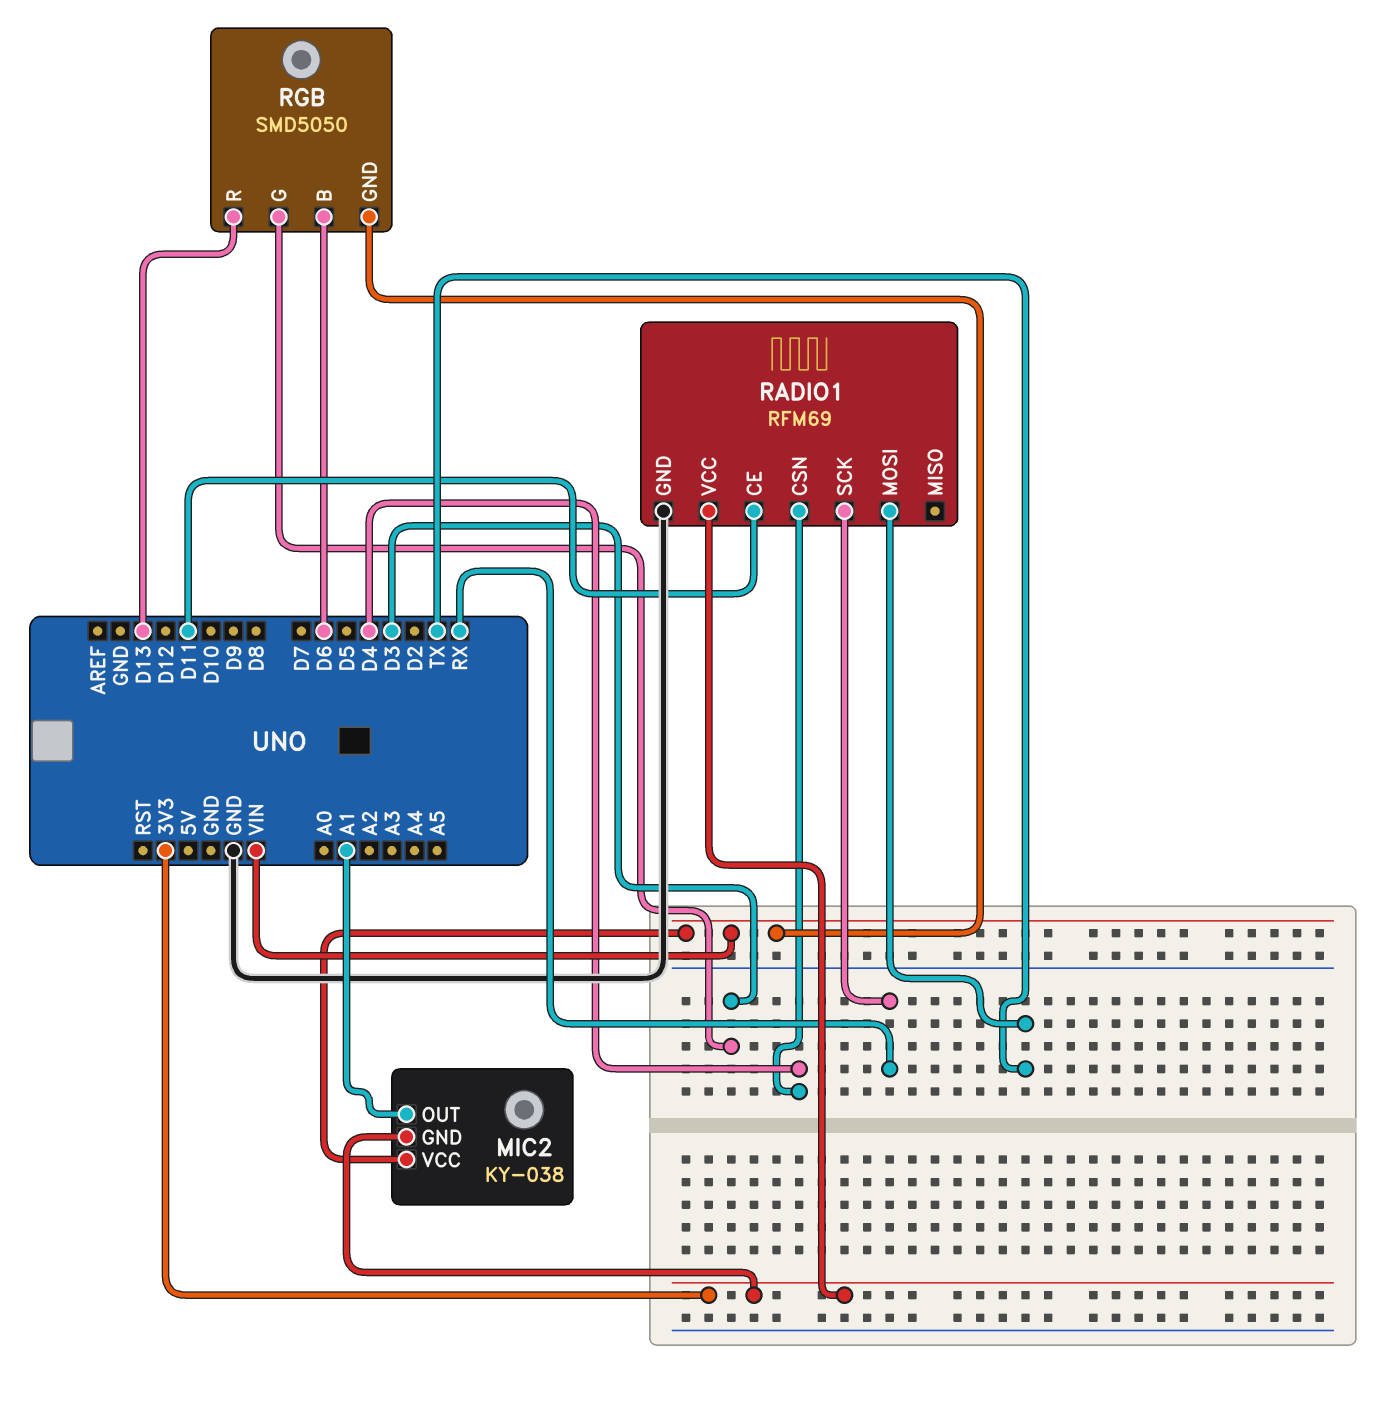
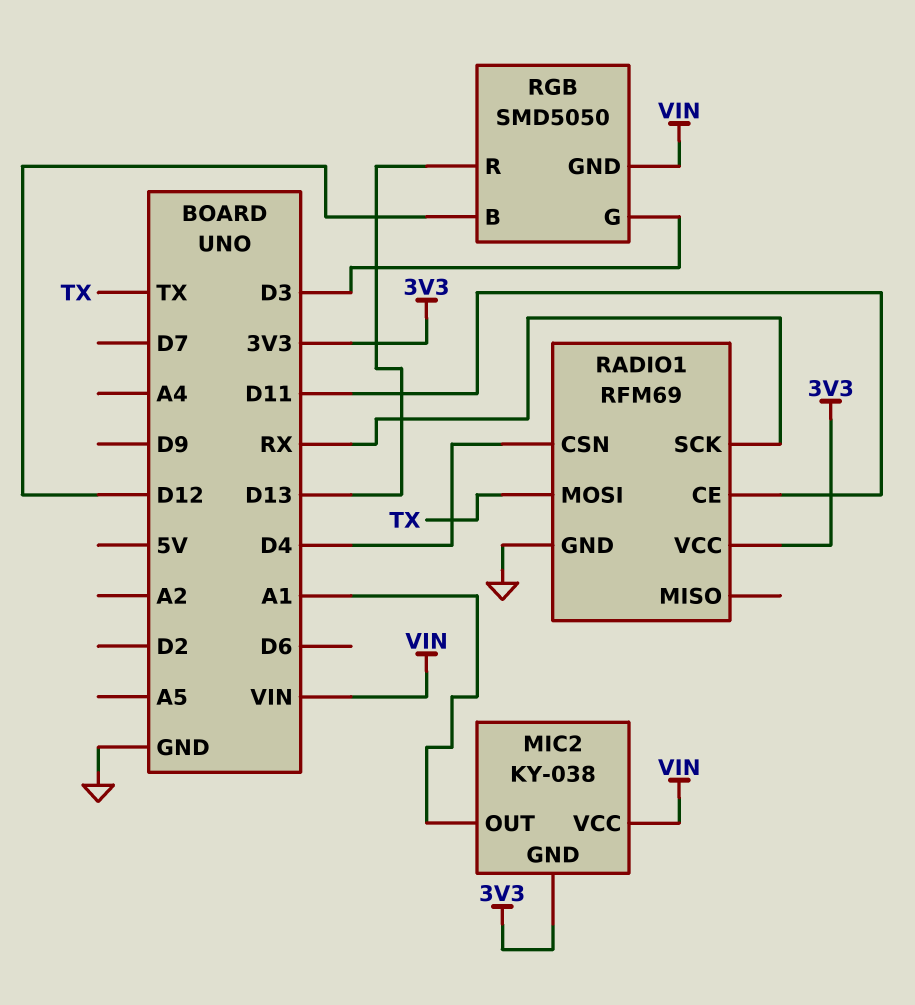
RGB pin B: D6 -> D12

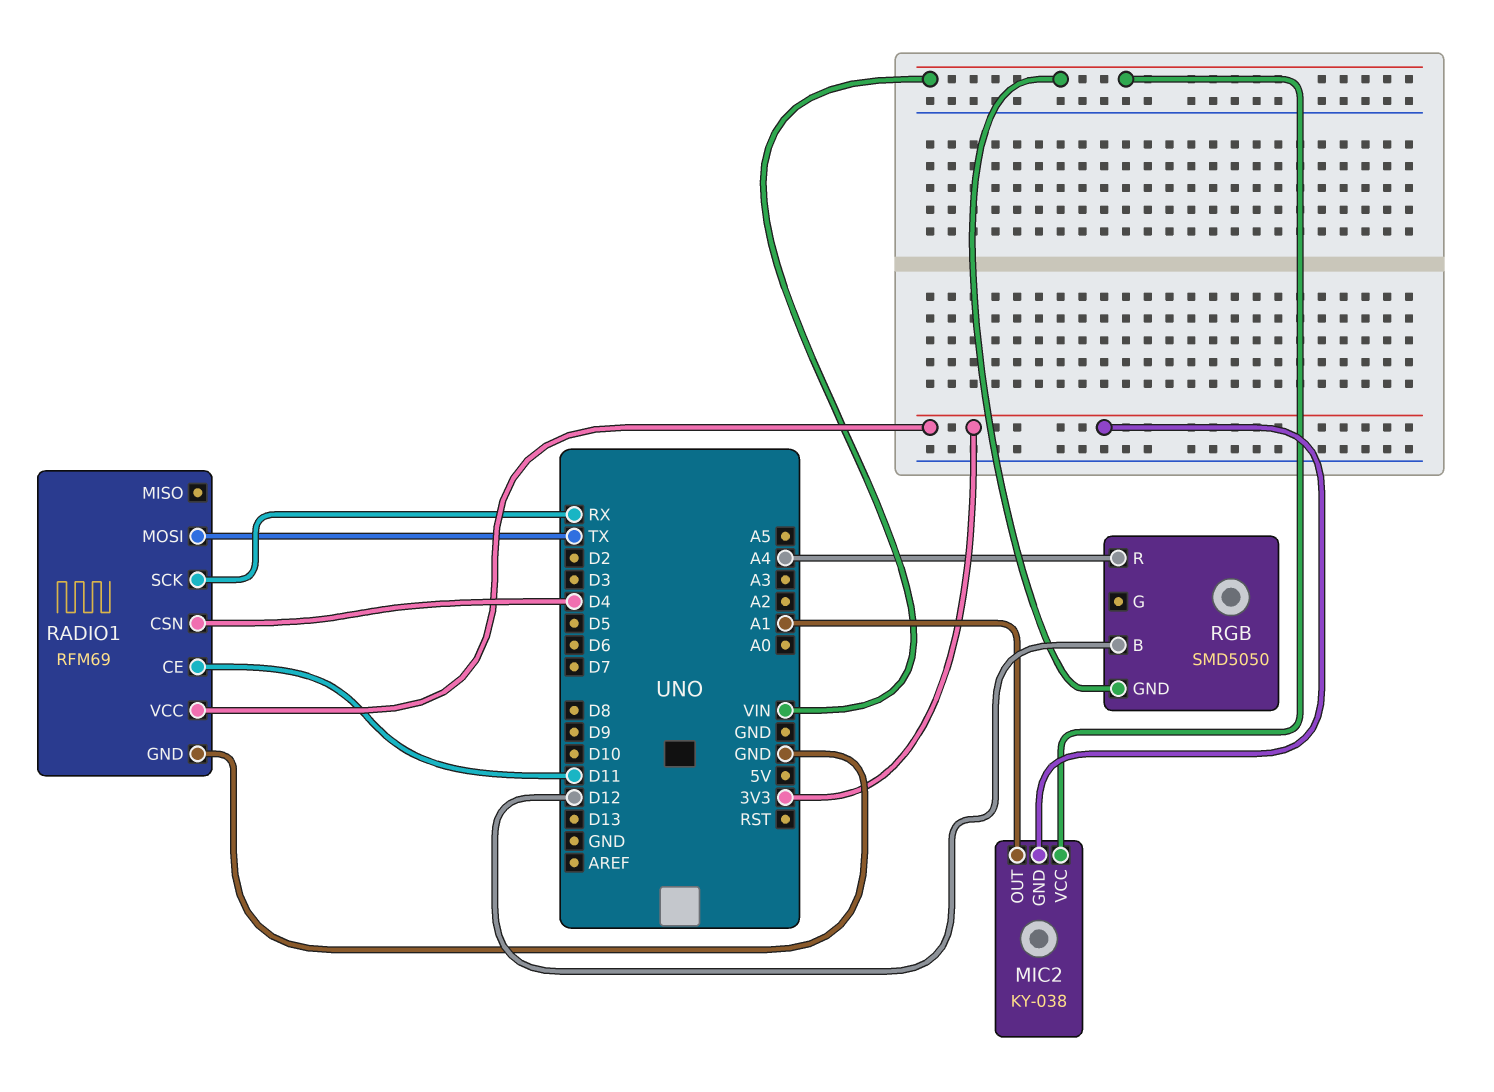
RGB pin G: D3 -> none
RGB pin R: D13 -> A4

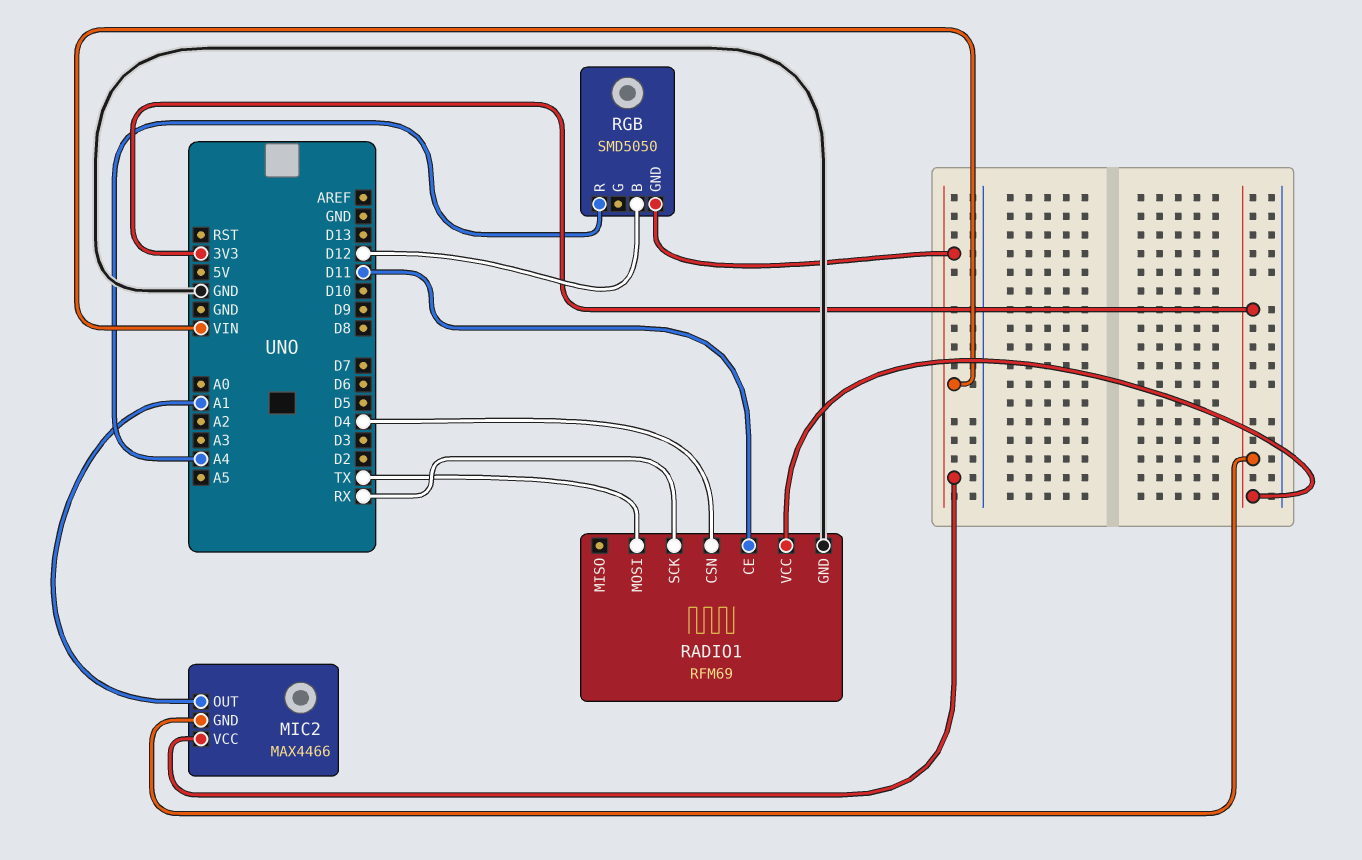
MIC2: KY-038 -> MAX4466

